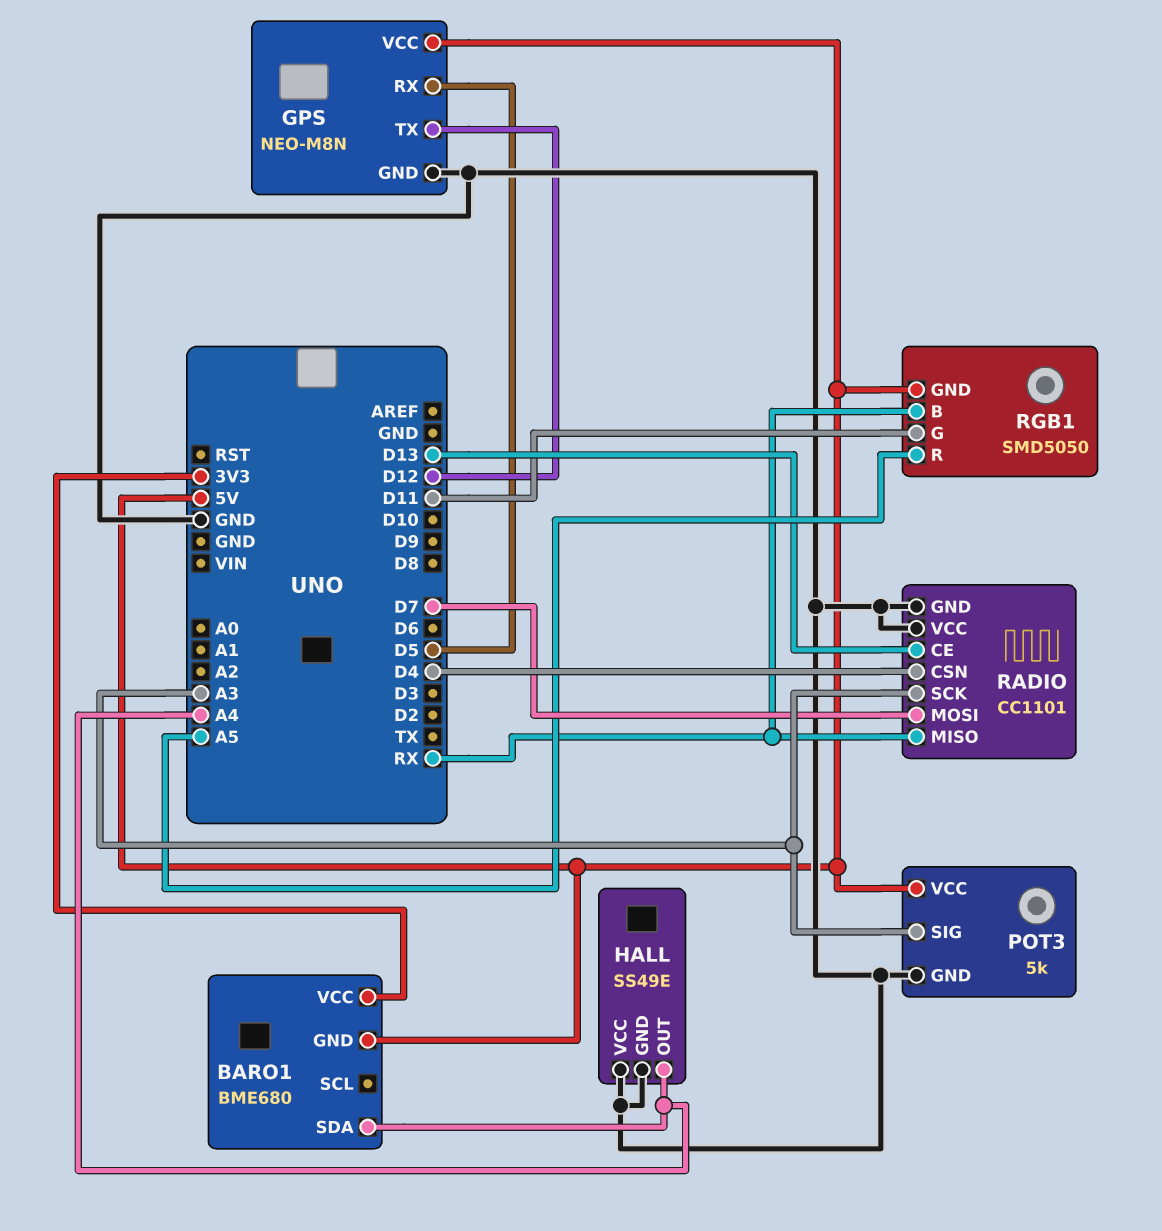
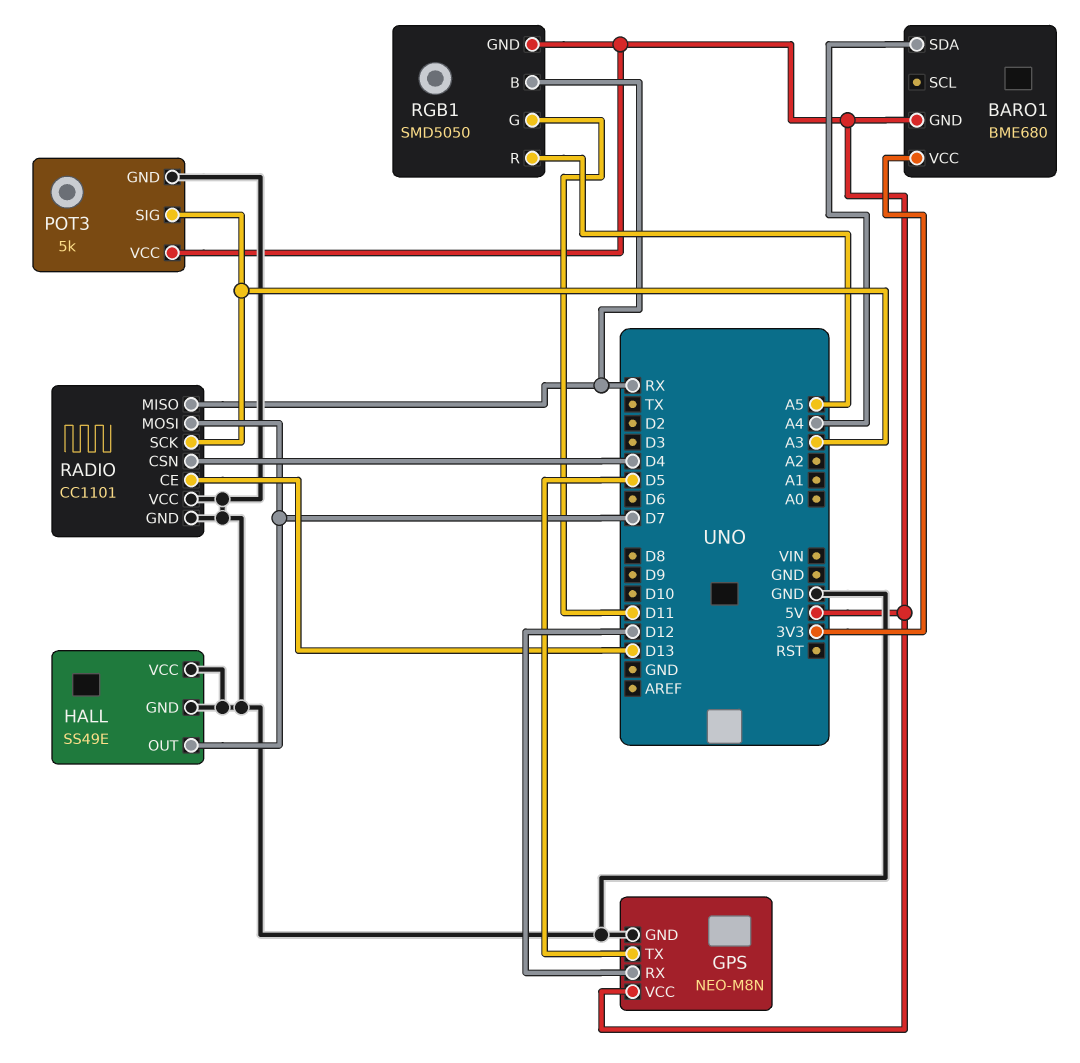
GPS pin RX: D5 -> D12
GPS pin TX: D12 -> D5
HALL pin OUT: A4 -> D7

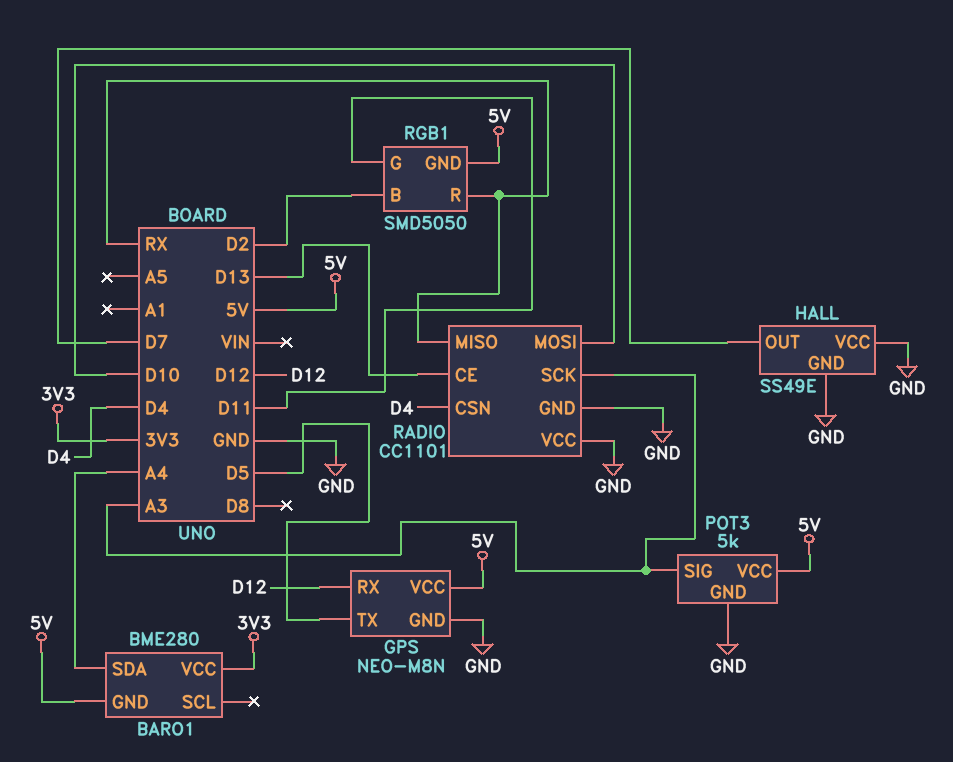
BARO1: BME680 -> BME280
RADIO pin MOSI: D7 -> D10
RGB1 pin B: RX -> D2
RGB1 pin R: A5 -> RX

